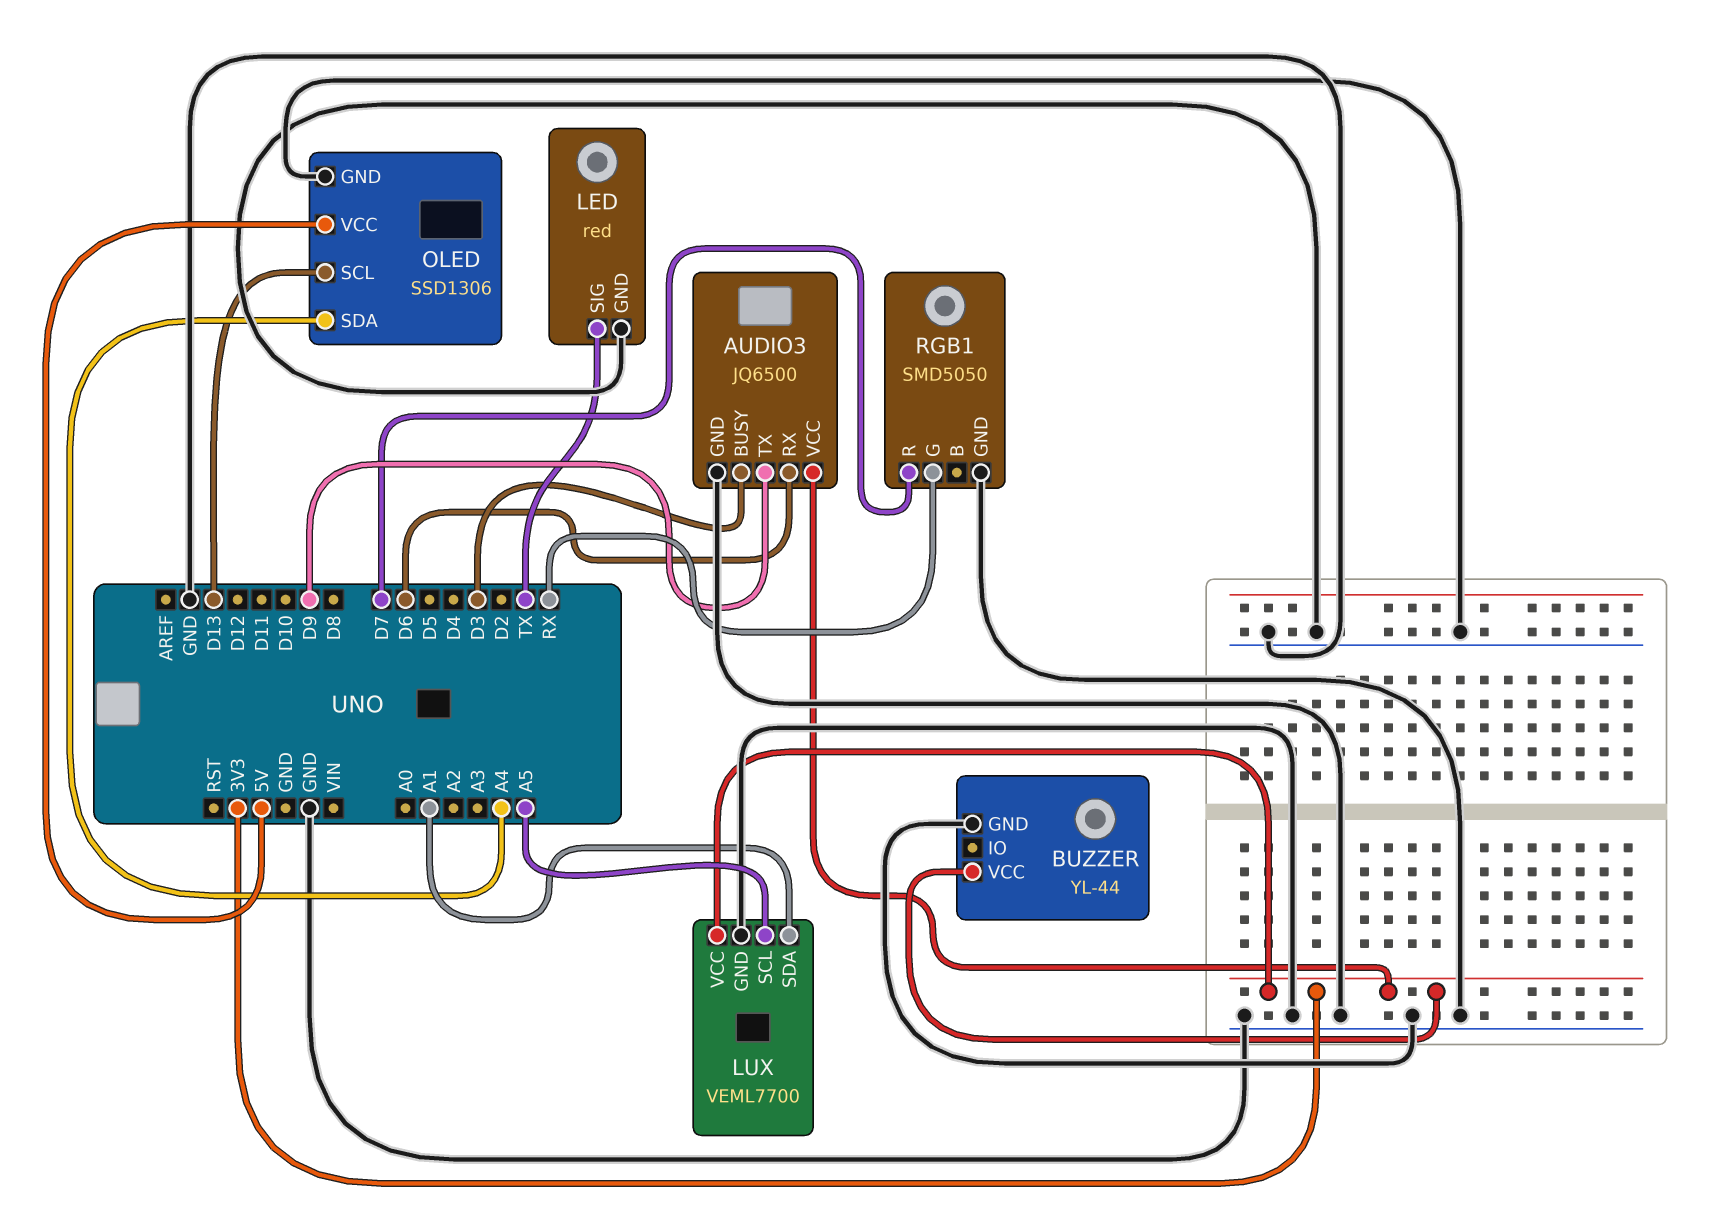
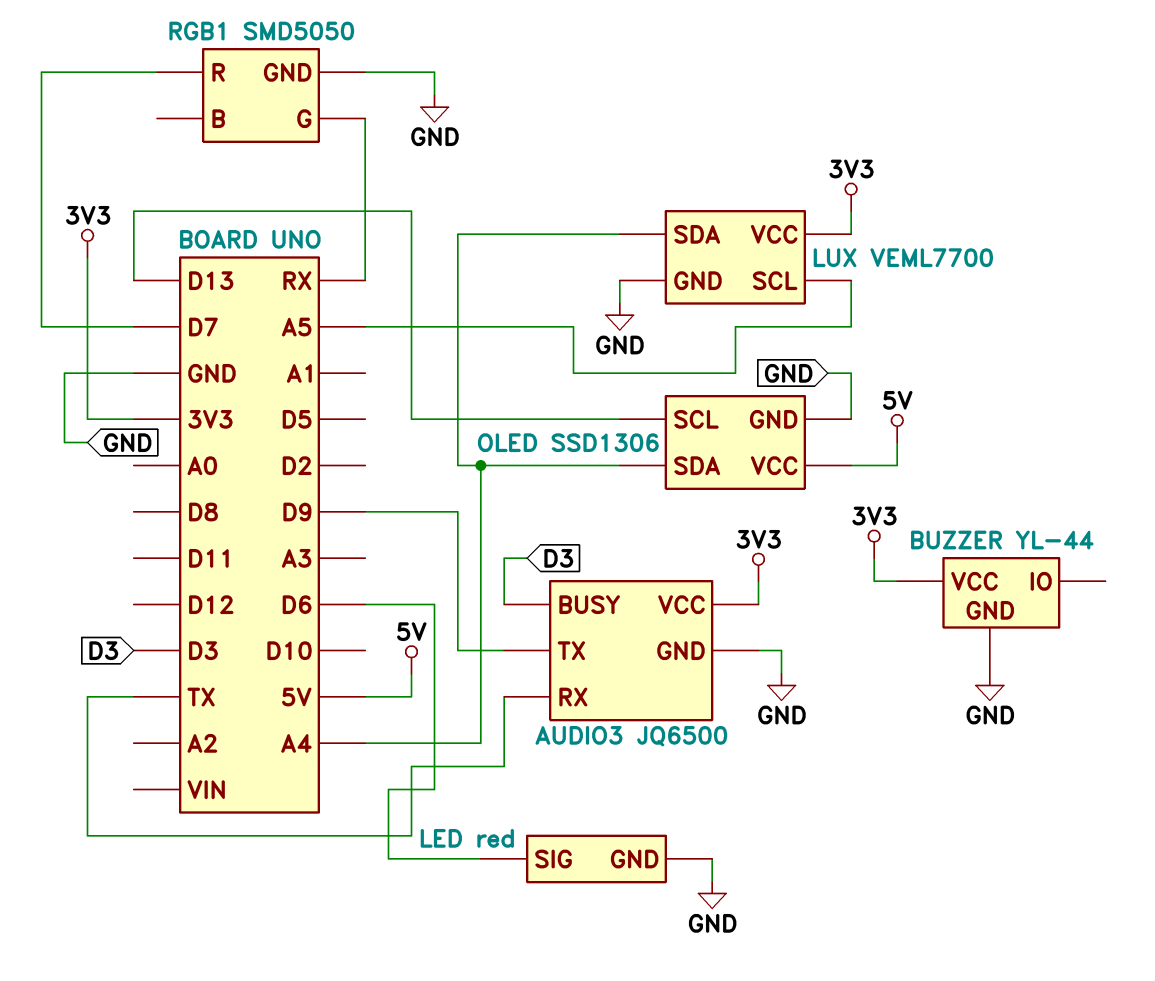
AUDIO3 pin RX: D6 -> TX
LED pin SIG: TX -> D6
LUX pin SDA: A1 -> A4

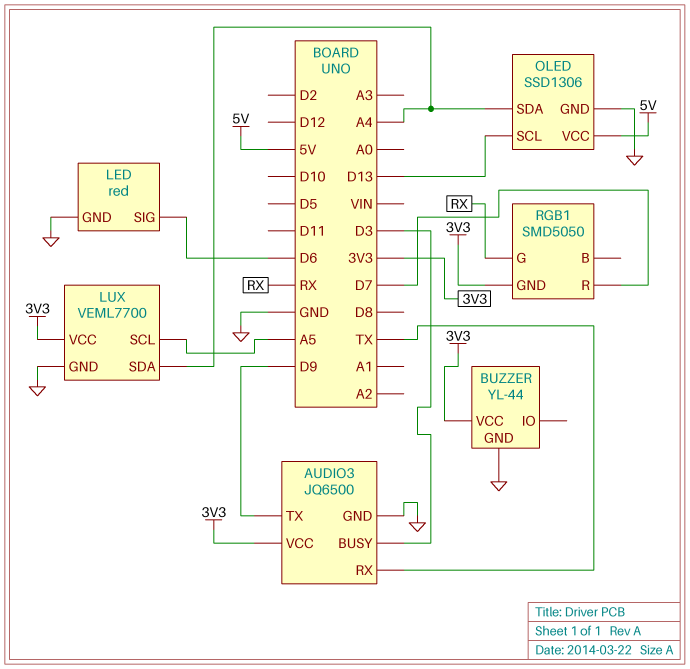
RGB1 pin GND: GND -> 3V3

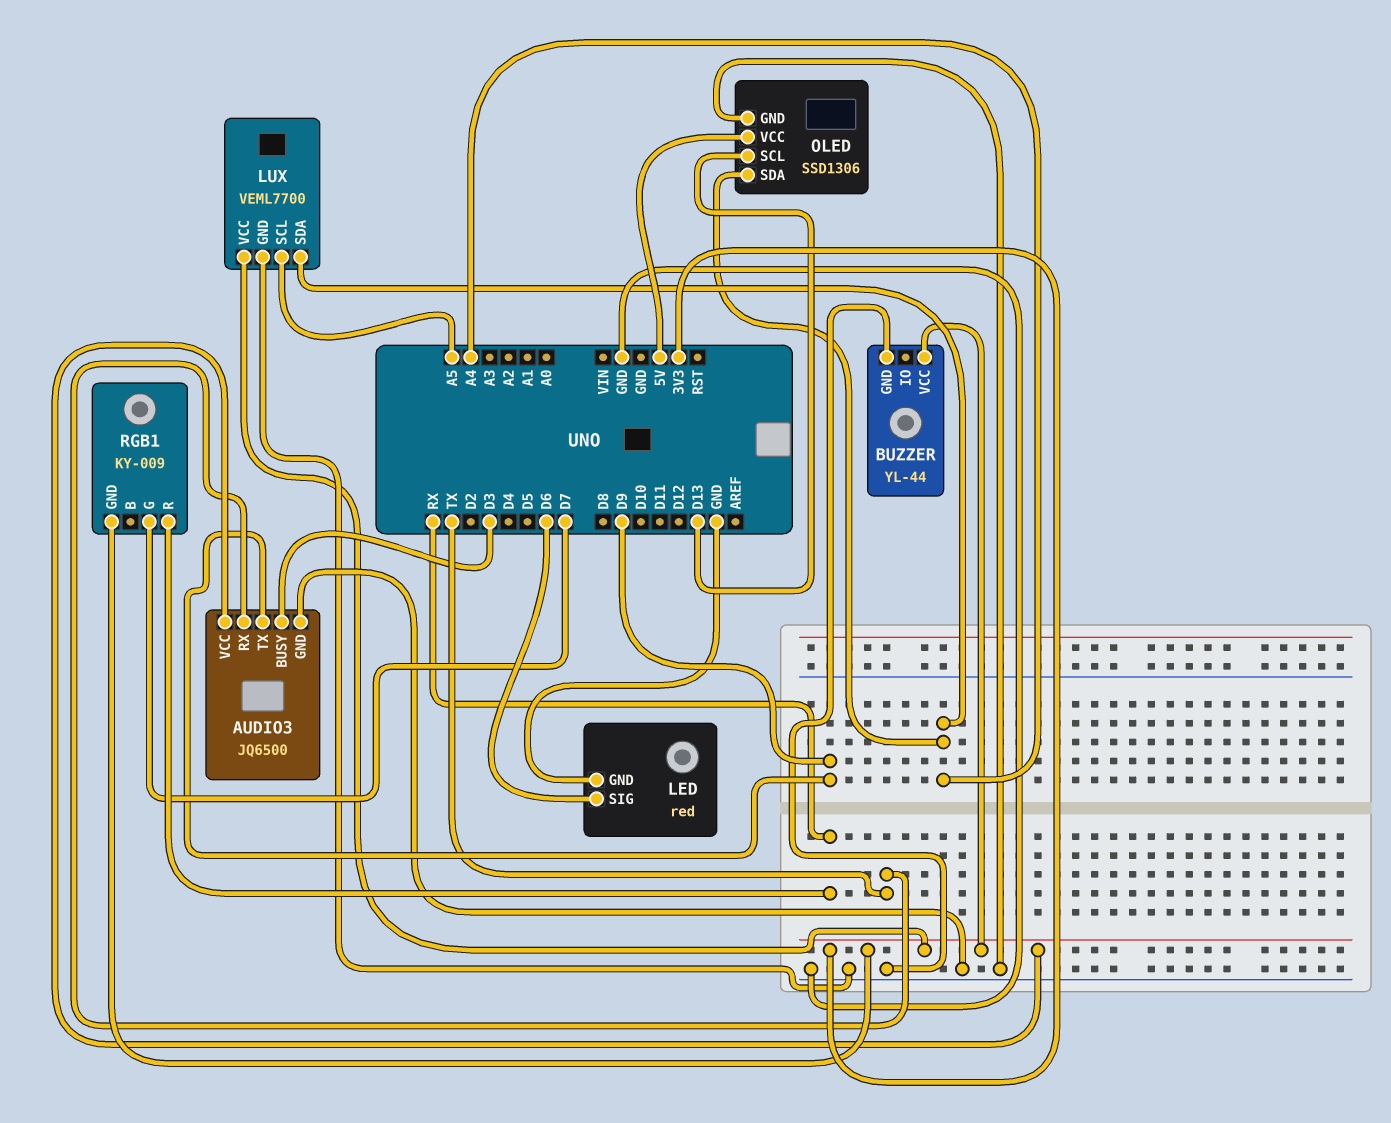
RGB1: SMD5050 -> KY-009
RGB1 pin G: RX -> D7
RGB1 pin R: D7 -> RX

